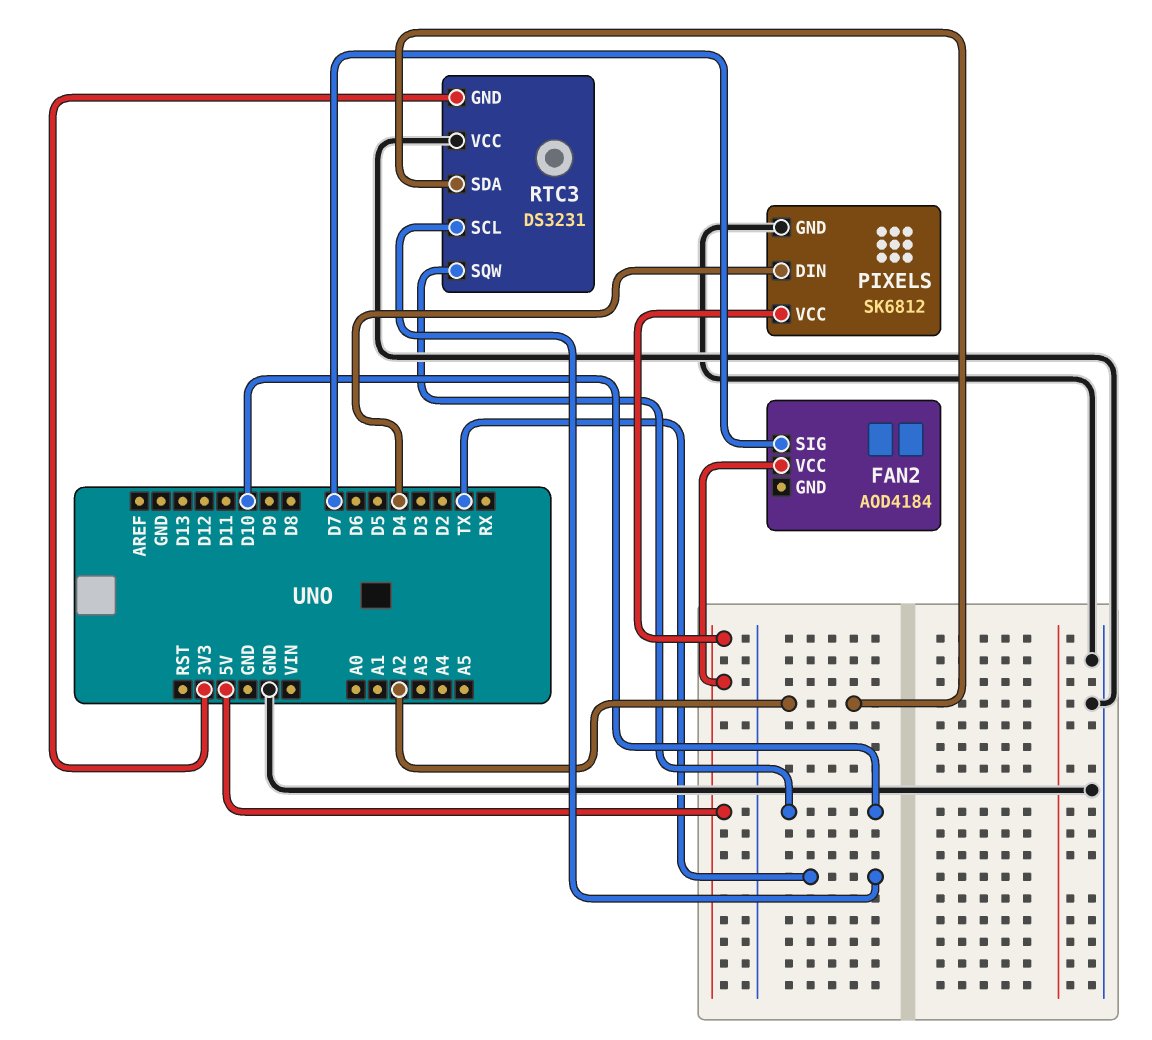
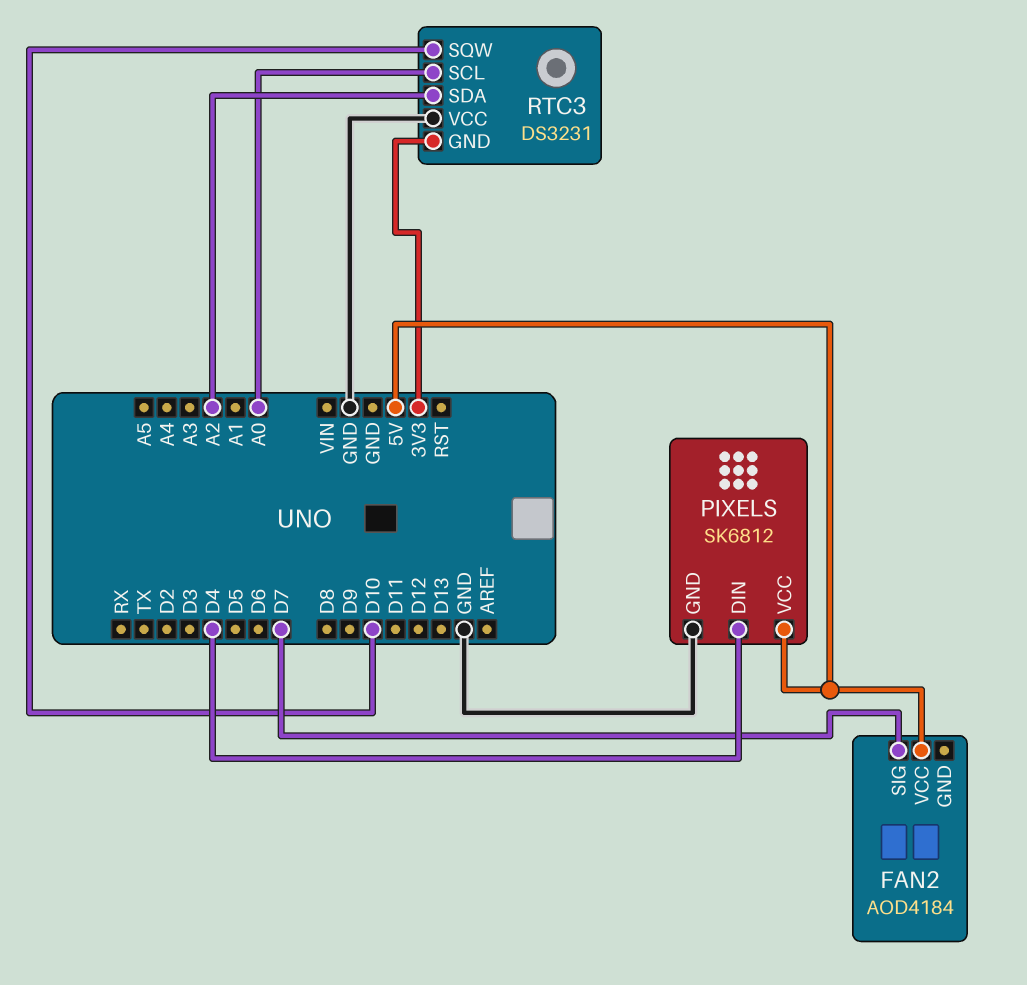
RTC3 pin SCL: TX -> A0

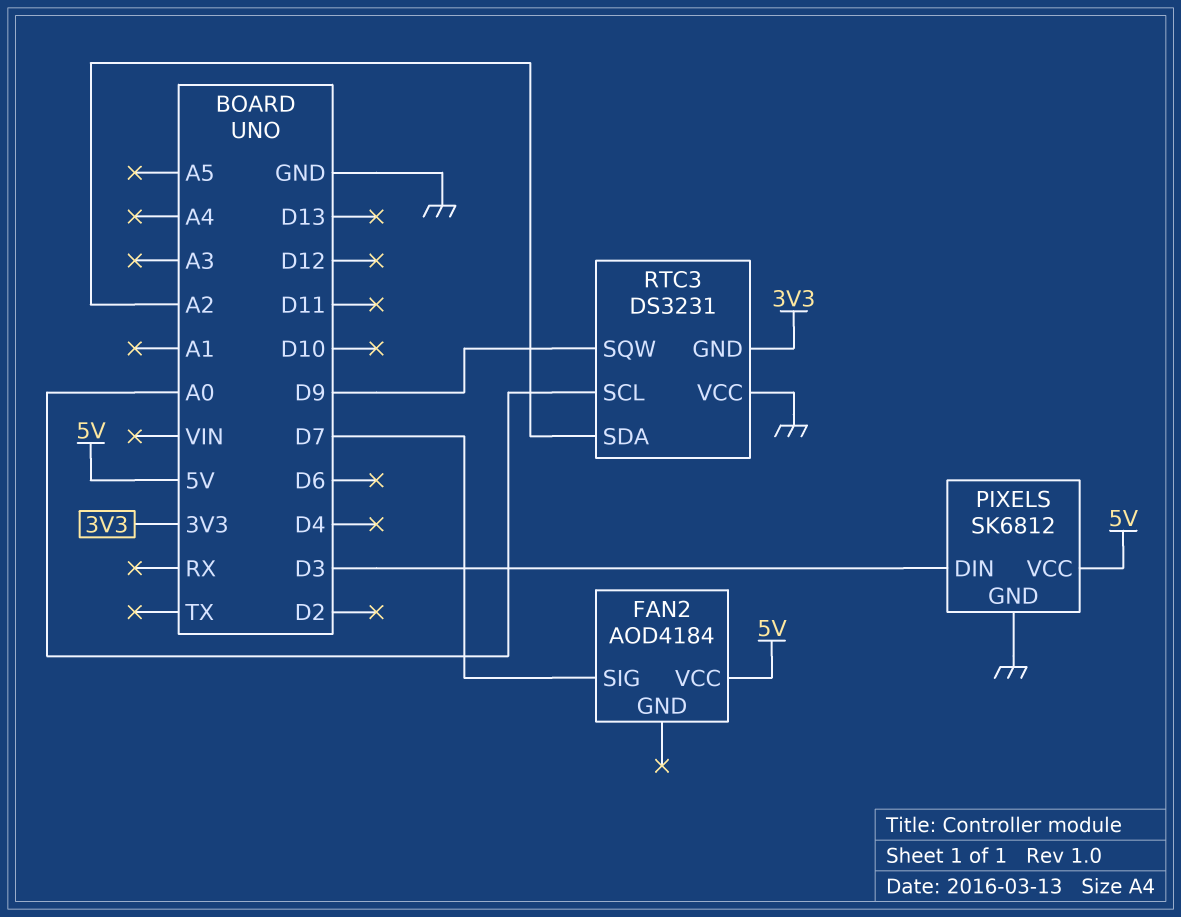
PIXELS pin DIN: D4 -> D3
RTC3 pin SQW: D10 -> D9

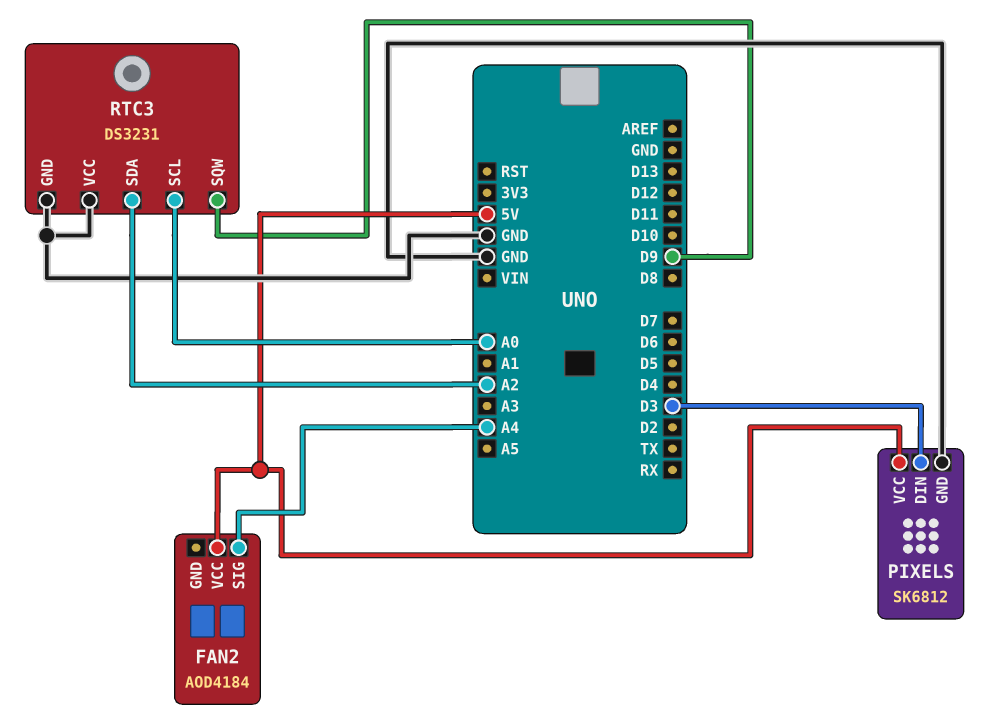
FAN2 pin SIG: D7 -> A4
RTC3 pin GND: 3V3 -> GND

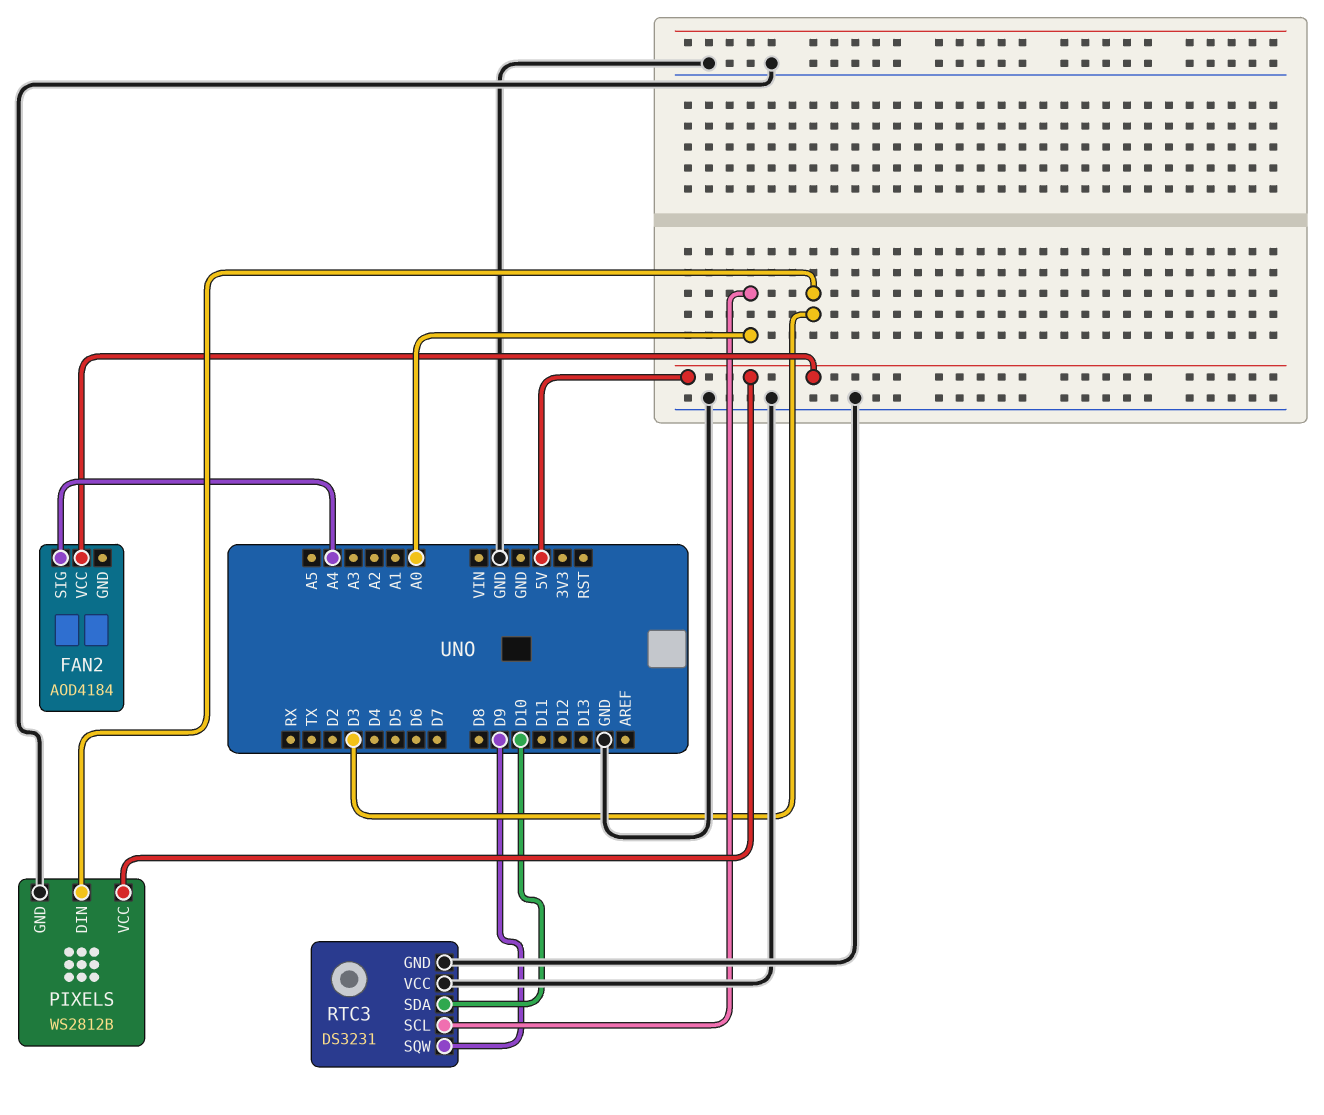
PIXELS: SK6812 -> WS2812B
RTC3 pin SDA: A2 -> D10

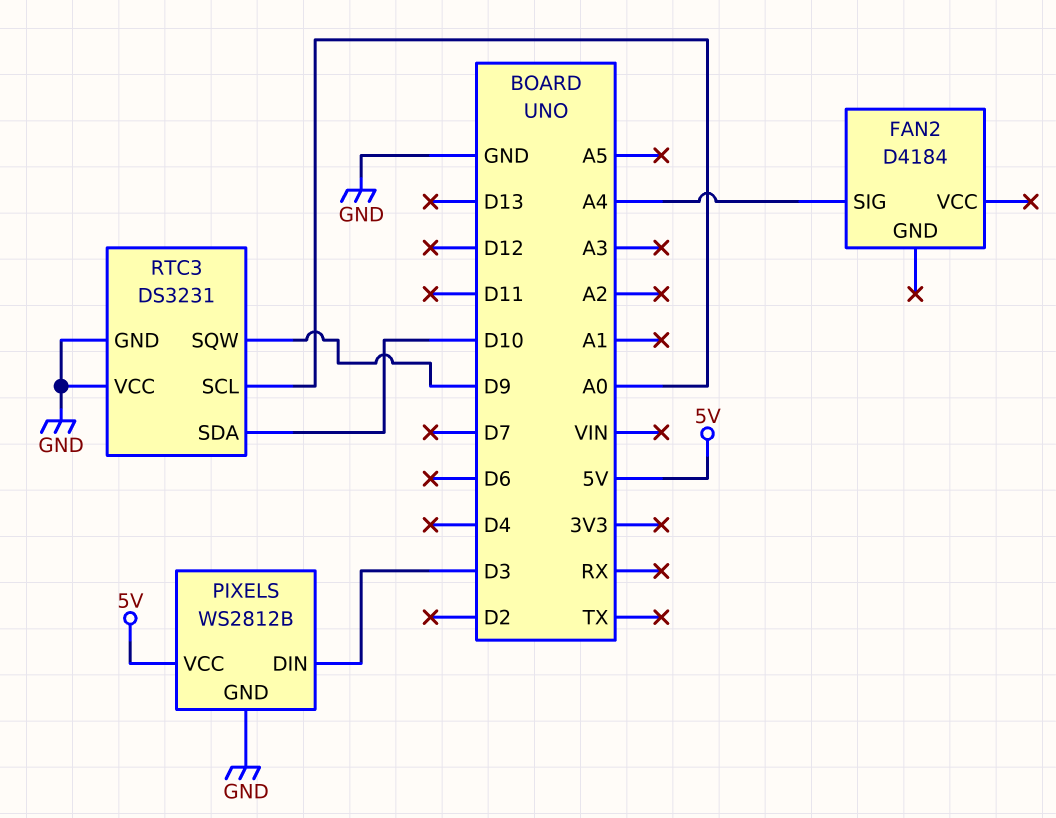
FAN2: AOD4184 -> D4184
FAN2 pin VCC: 5V -> none

